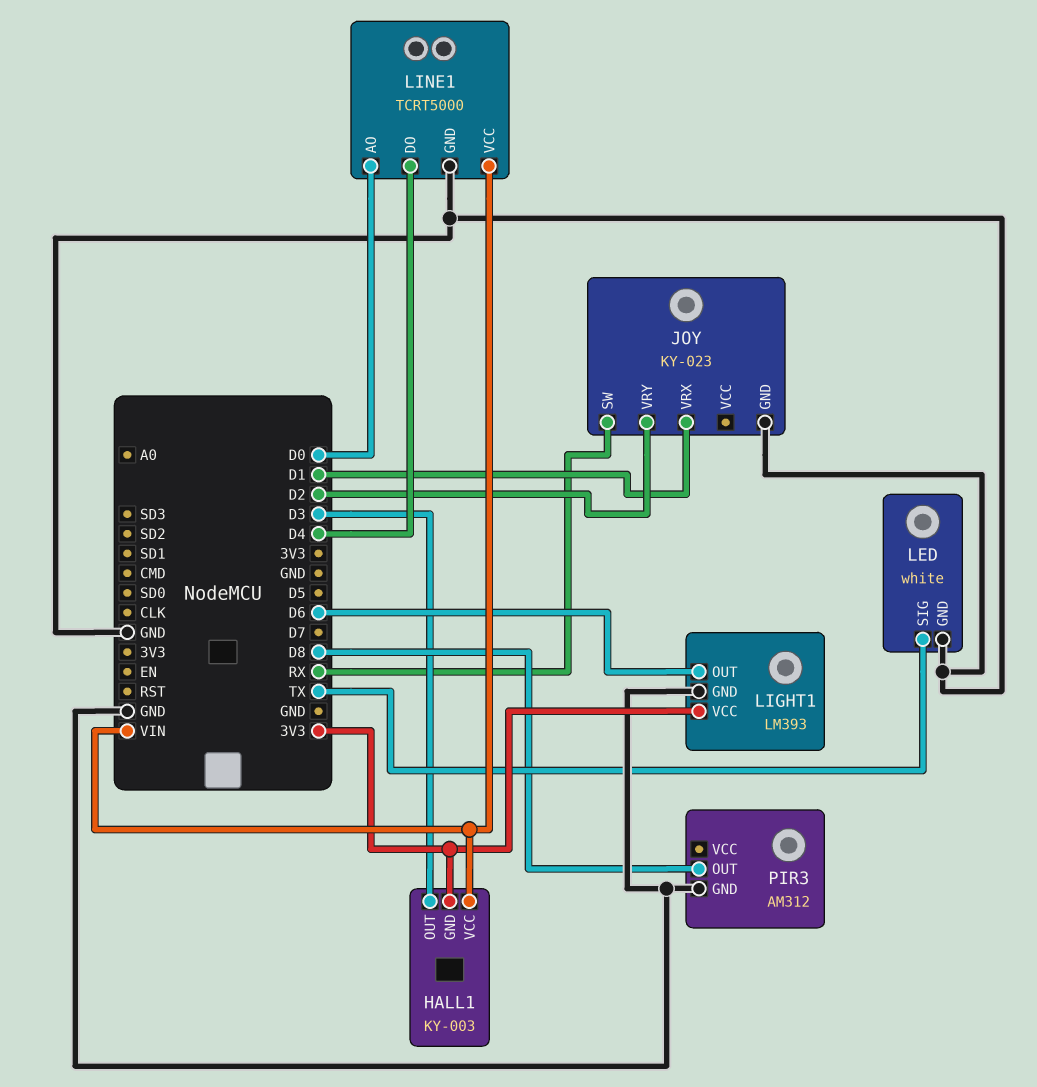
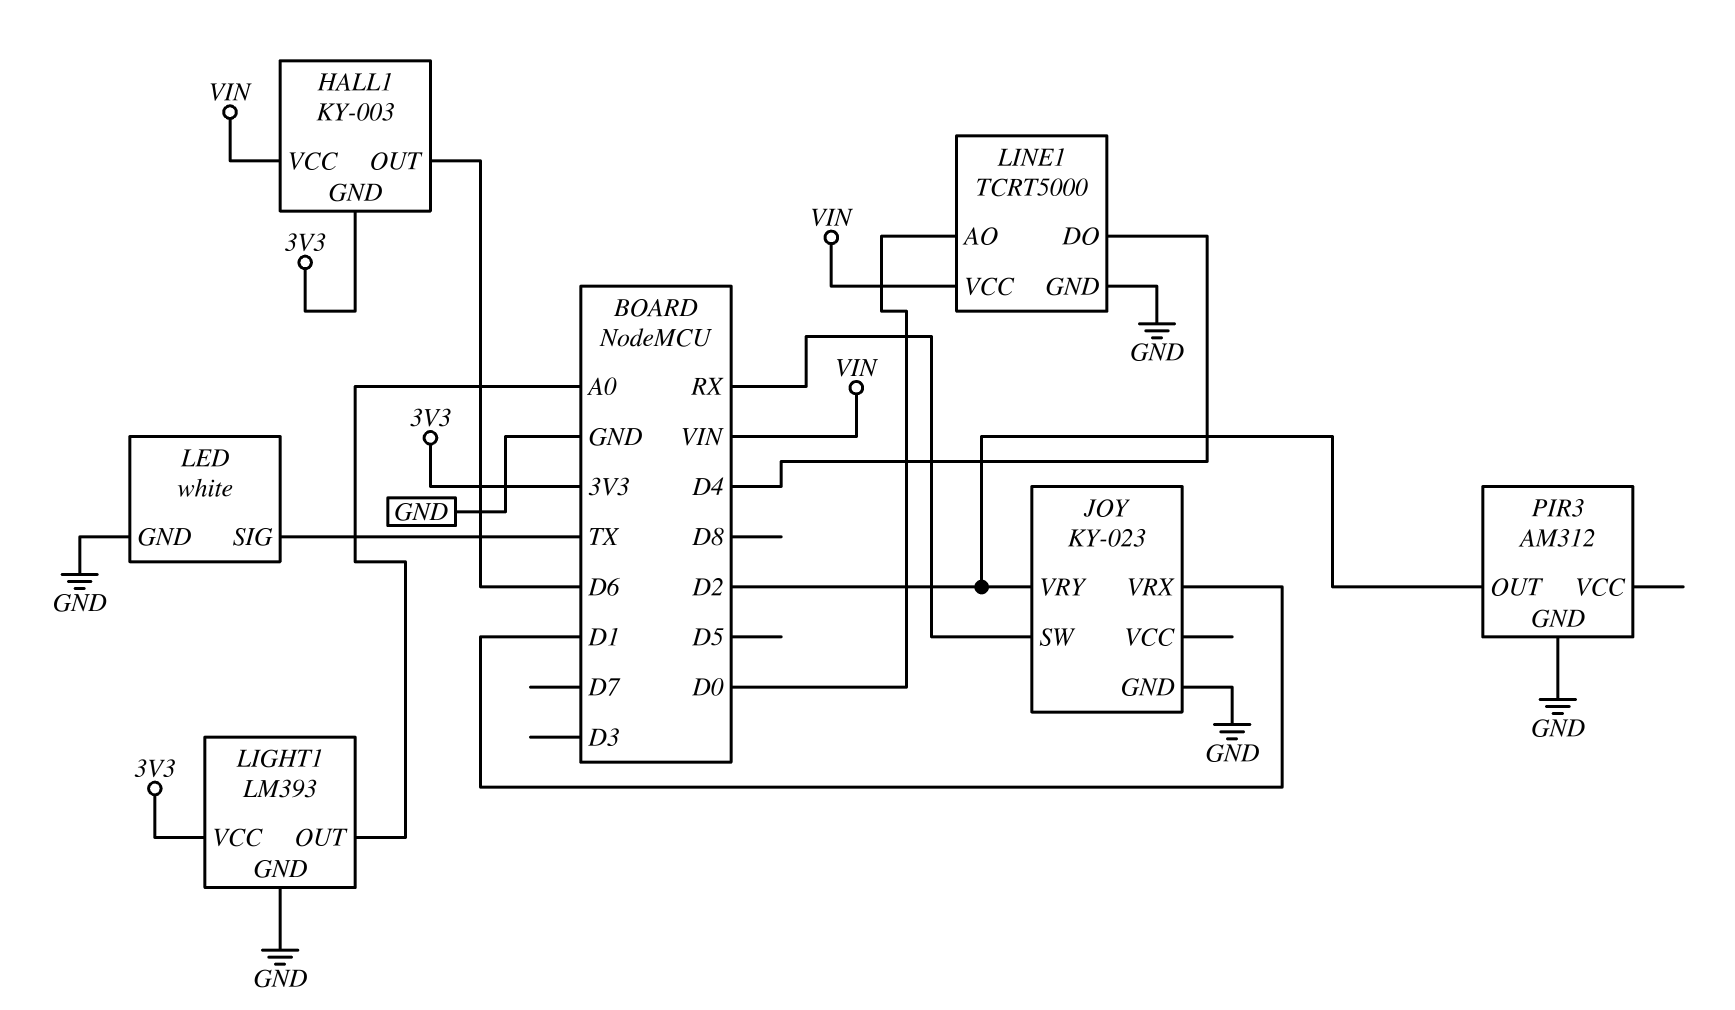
HALL1 pin OUT: D3 -> D6
LIGHT1 pin OUT: D6 -> A0
PIR3 pin OUT: D8 -> D2

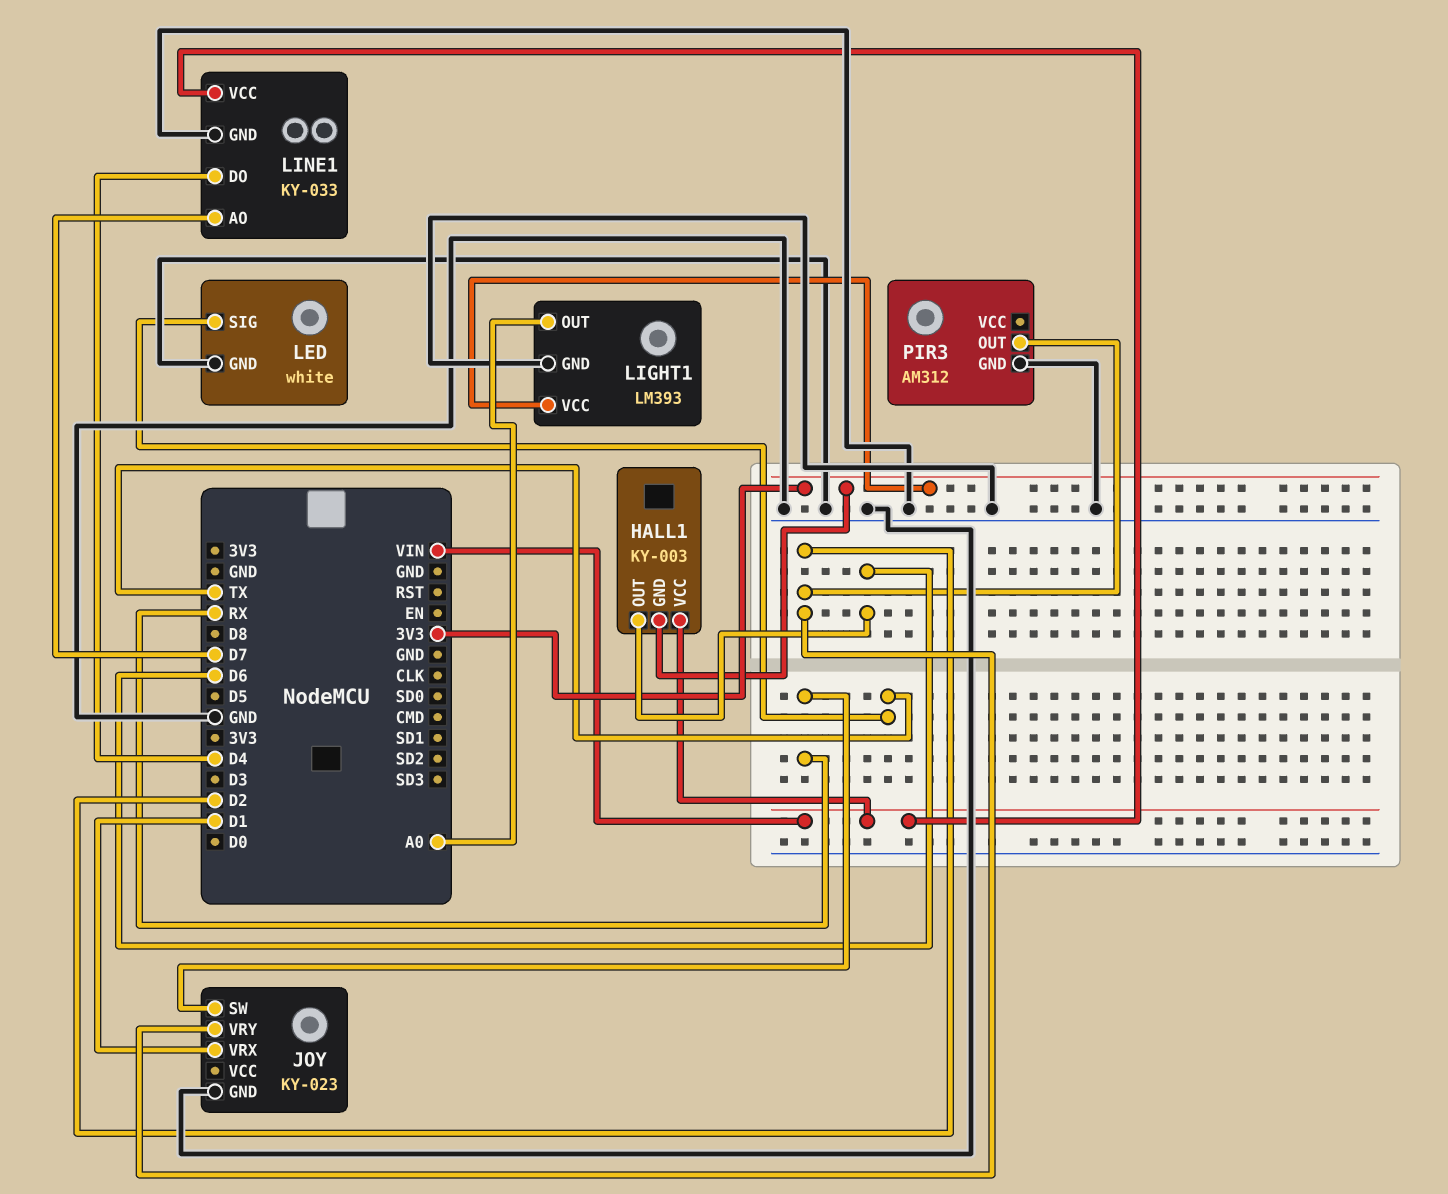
LINE1: TCRT5000 -> KY-033
LINE1 pin AO: D0 -> D7

